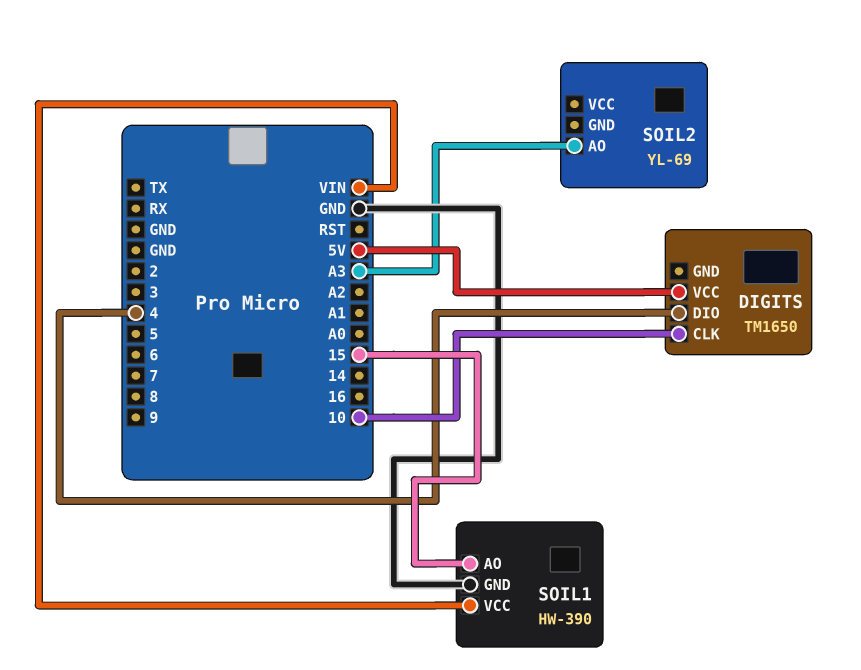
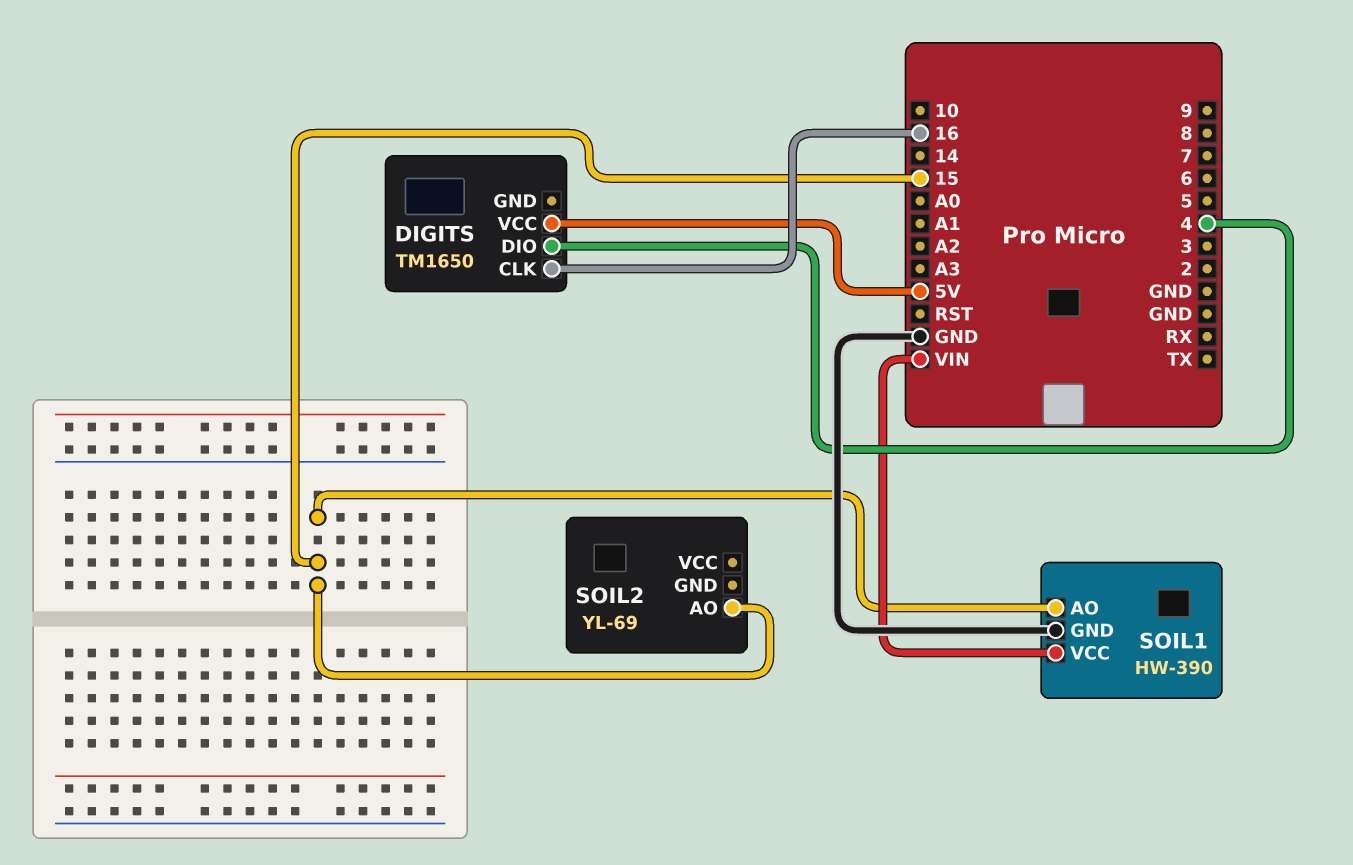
DIGITS pin CLK: 10 -> 16
SOIL2 pin AO: A3 -> 15

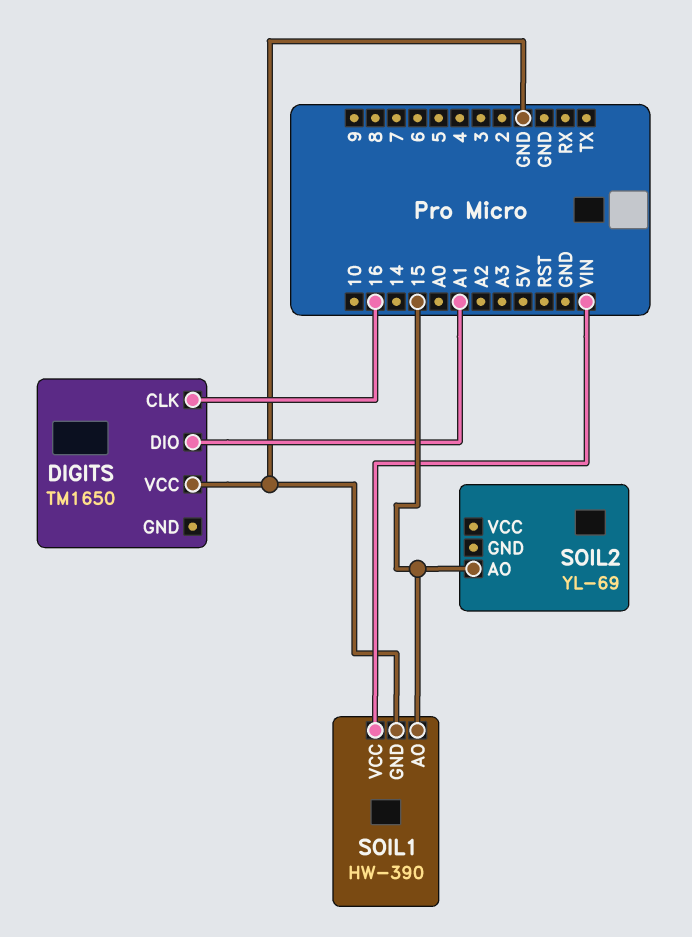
DIGITS pin DIO: 4 -> A1
DIGITS pin VCC: 5V -> GND

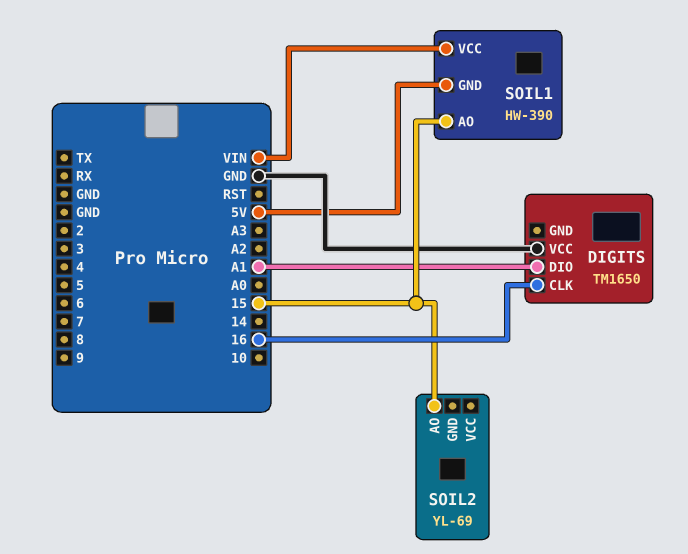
SOIL1 pin GND: GND -> 5V

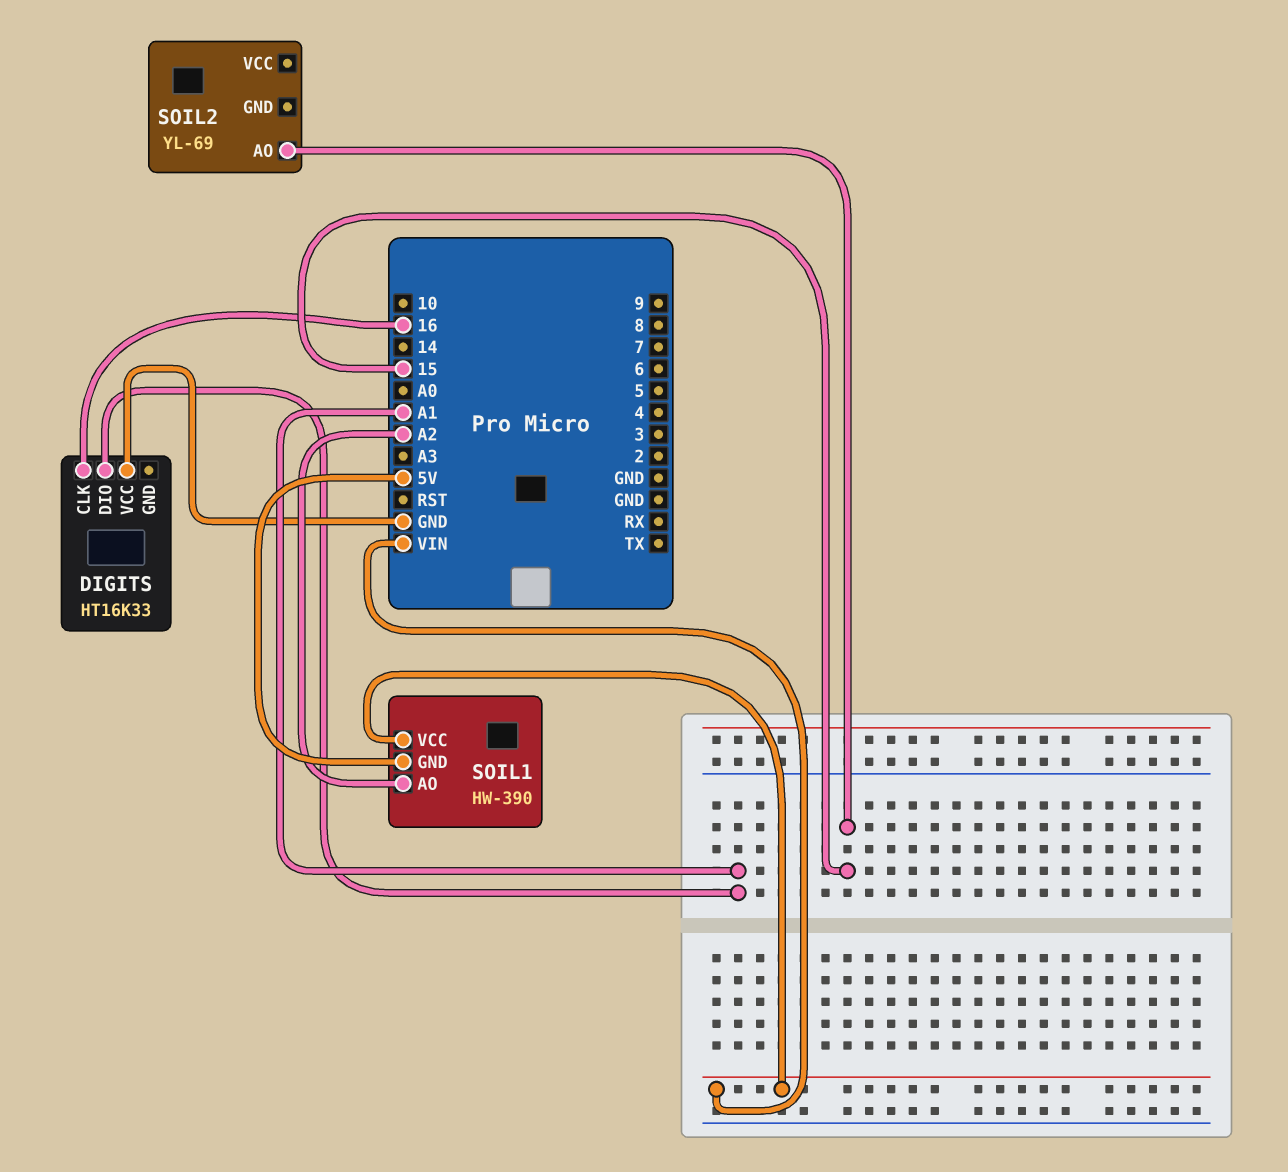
DIGITS: TM1650 -> HT16K33
SOIL1 pin AO: 15 -> A2

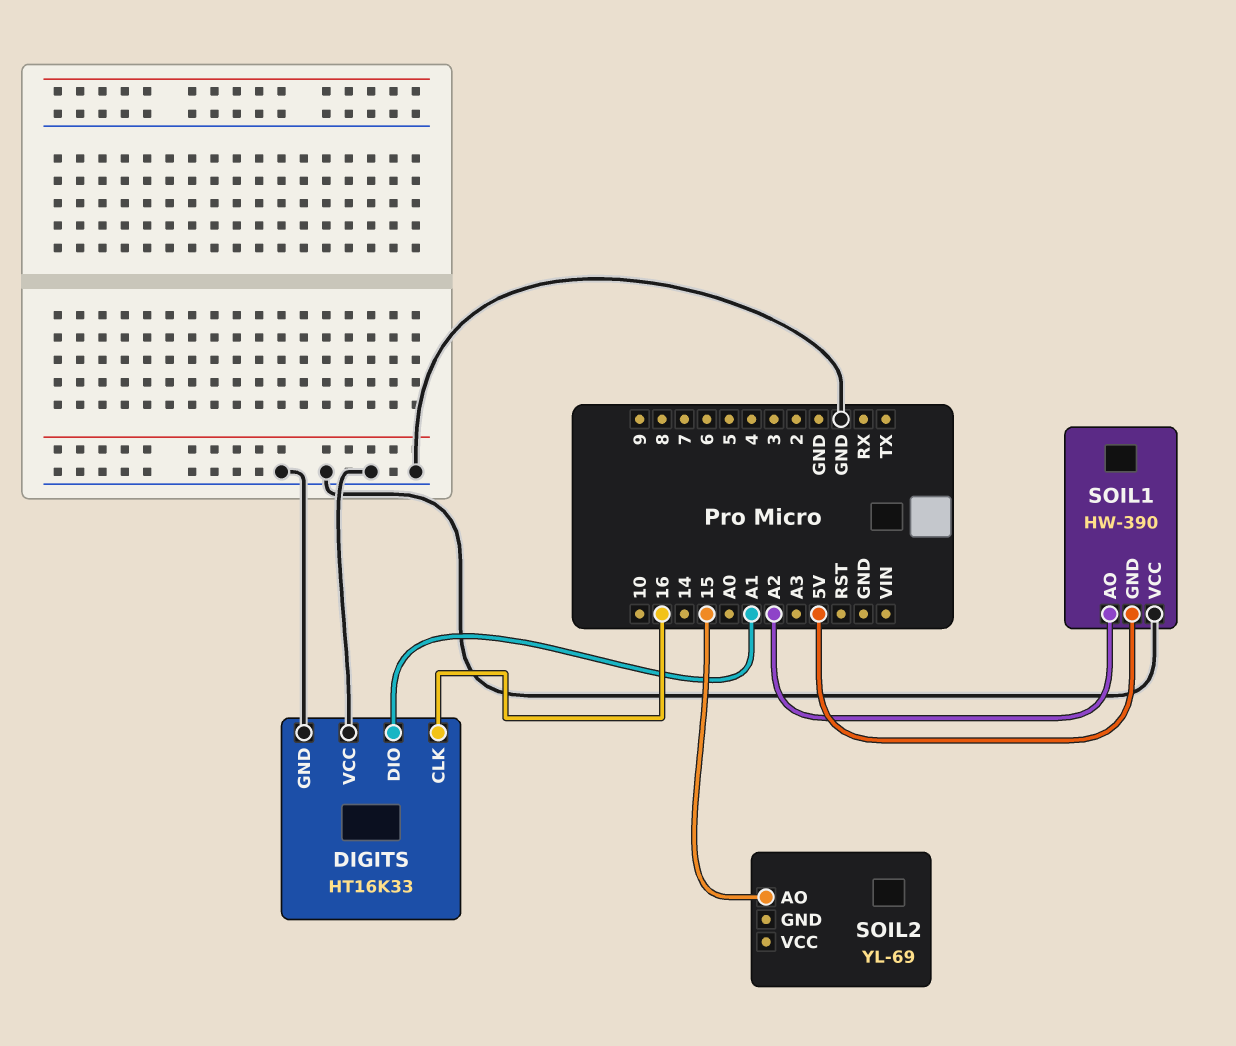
DIGITS pin GND: none -> GND
SOIL1 pin VCC: VIN -> GND

